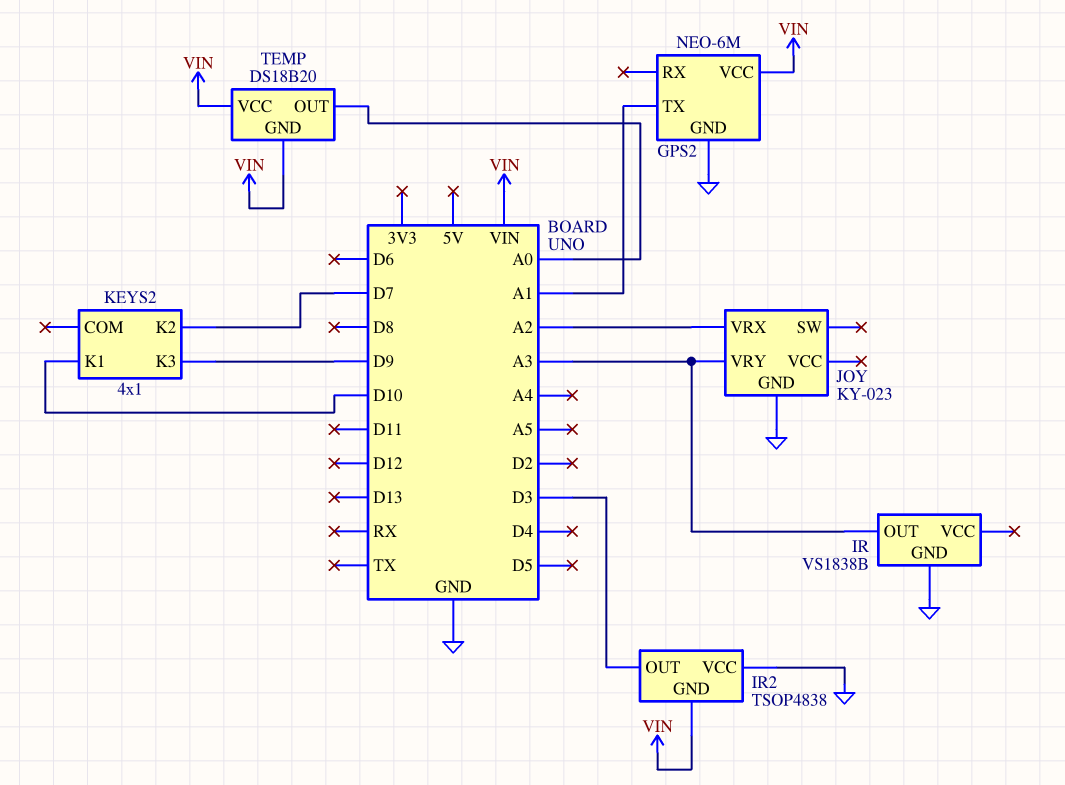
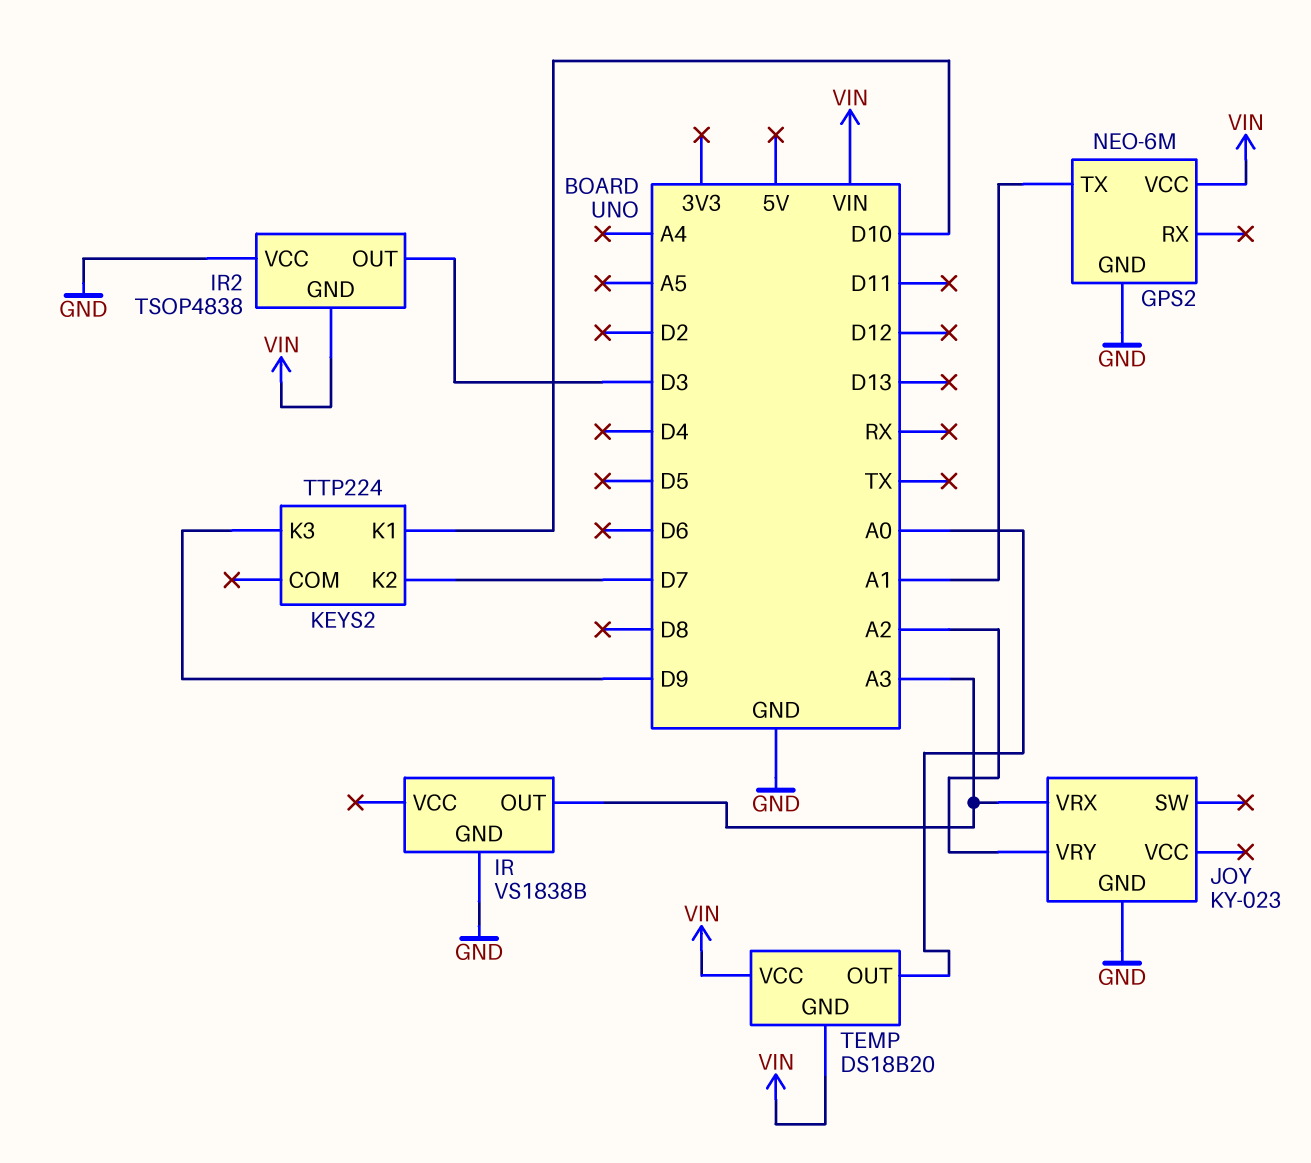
JOY pin VRX: A2 -> A3
JOY pin VRY: A3 -> A2
KEYS2: 4x1 -> TTP224

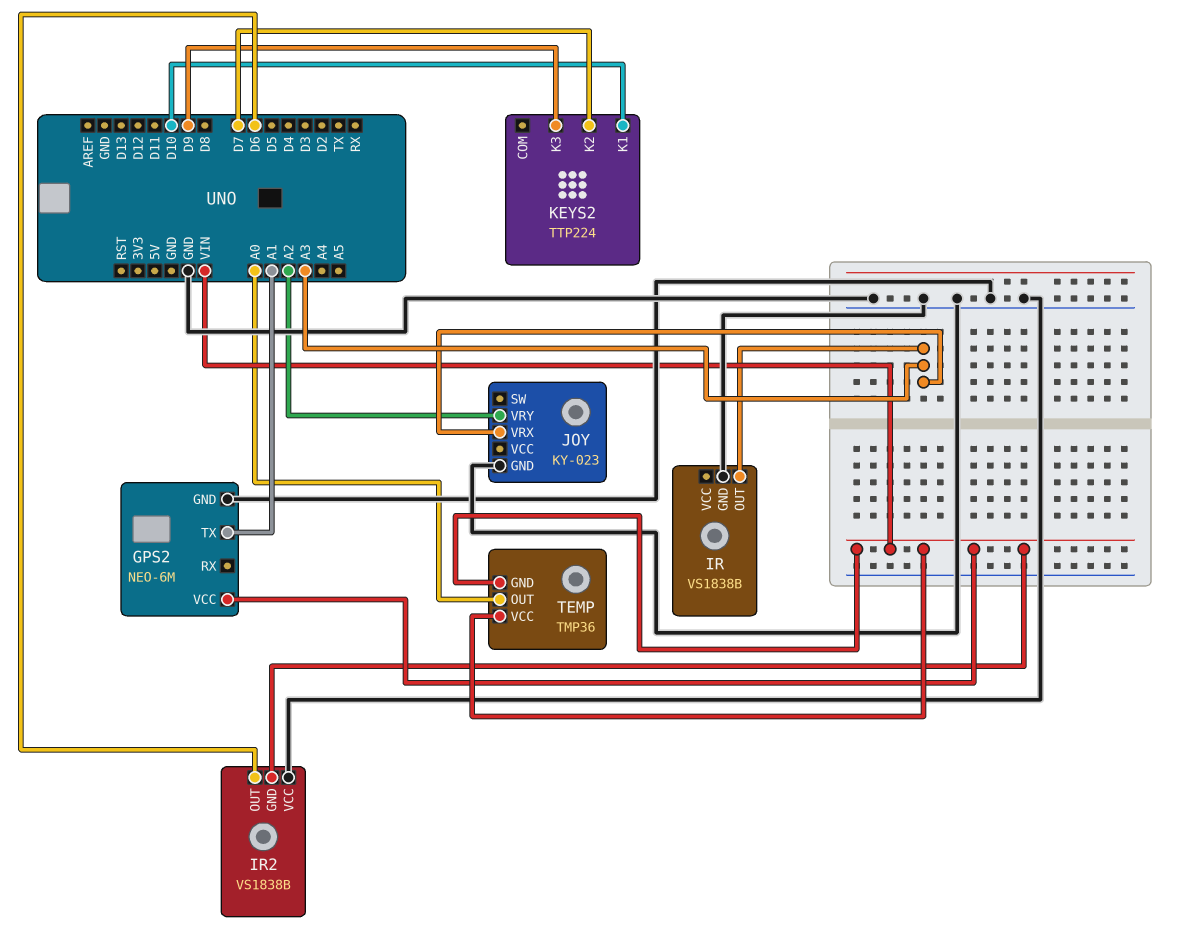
IR2: TSOP4838 -> VS1838B
IR2 pin OUT: D3 -> D6
TEMP: DS18B20 -> TMP36

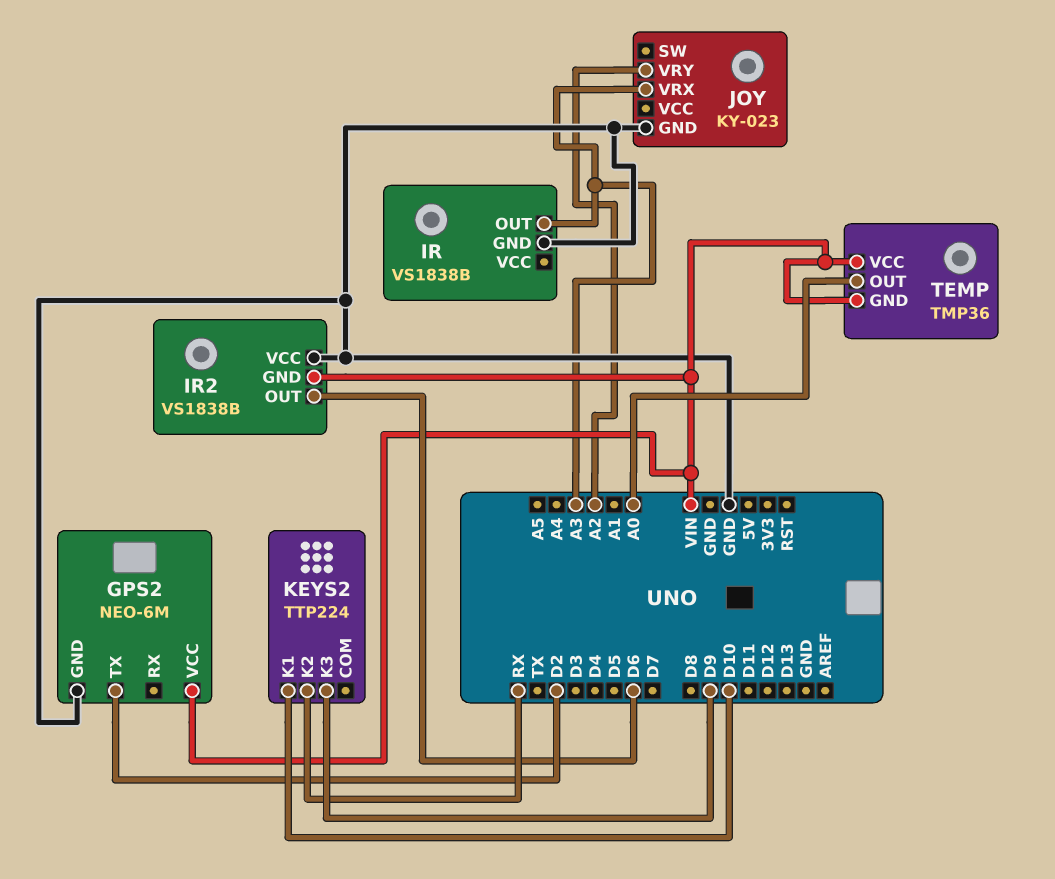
GPS2 pin TX: A1 -> D2
KEYS2 pin K2: D7 -> RX

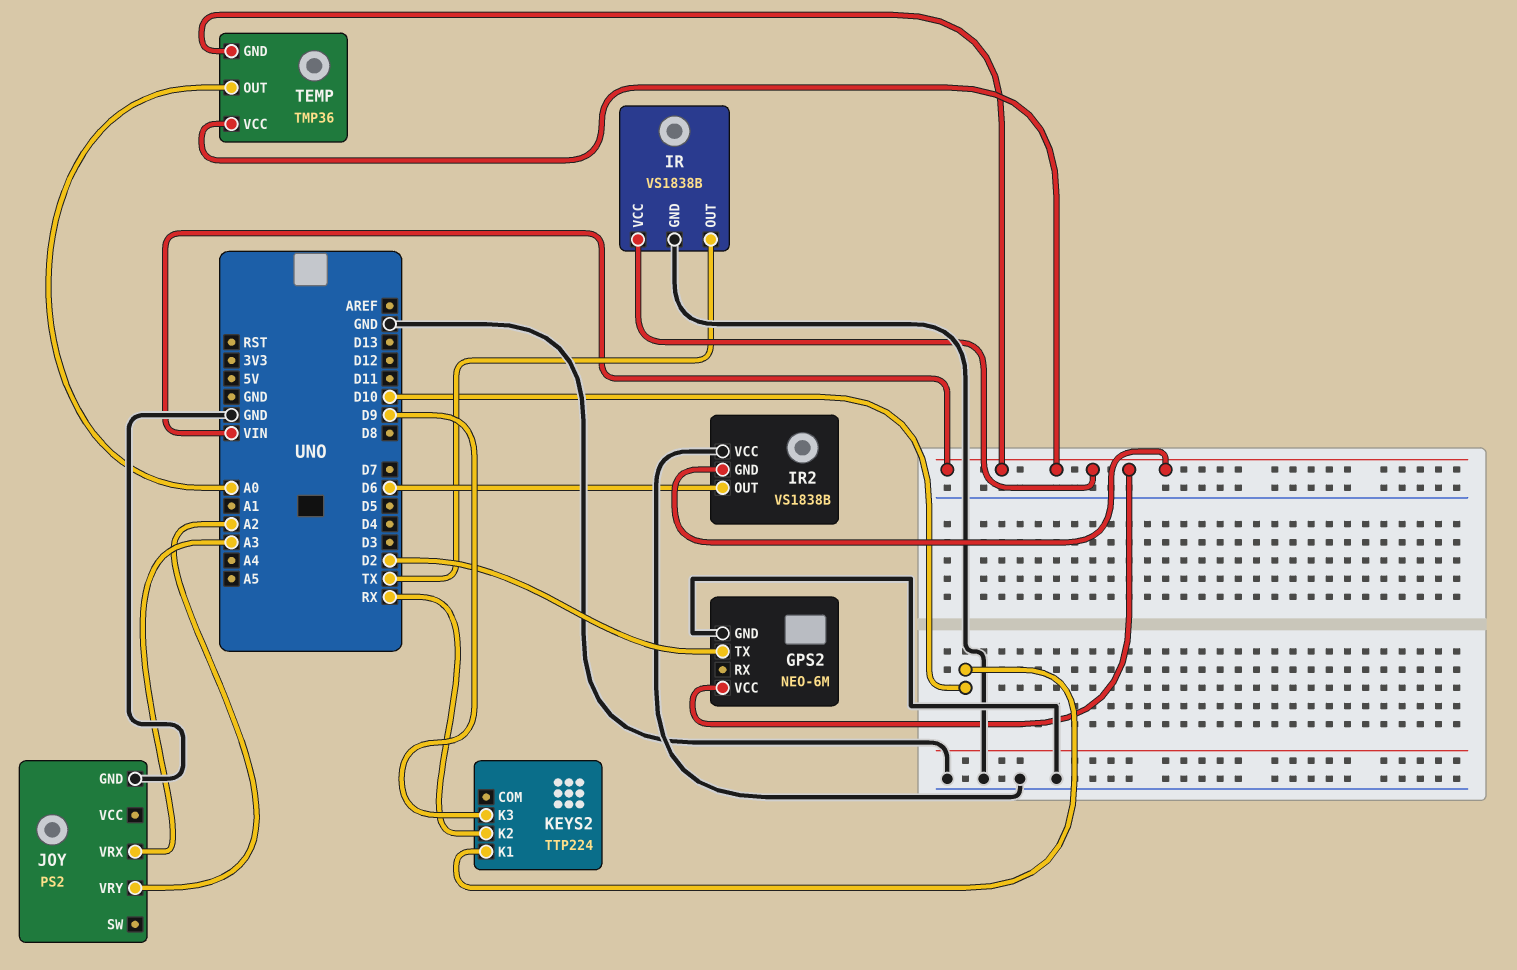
IR pin OUT: A3 -> TX
IR pin VCC: none -> VIN
JOY: KY-023 -> PS2

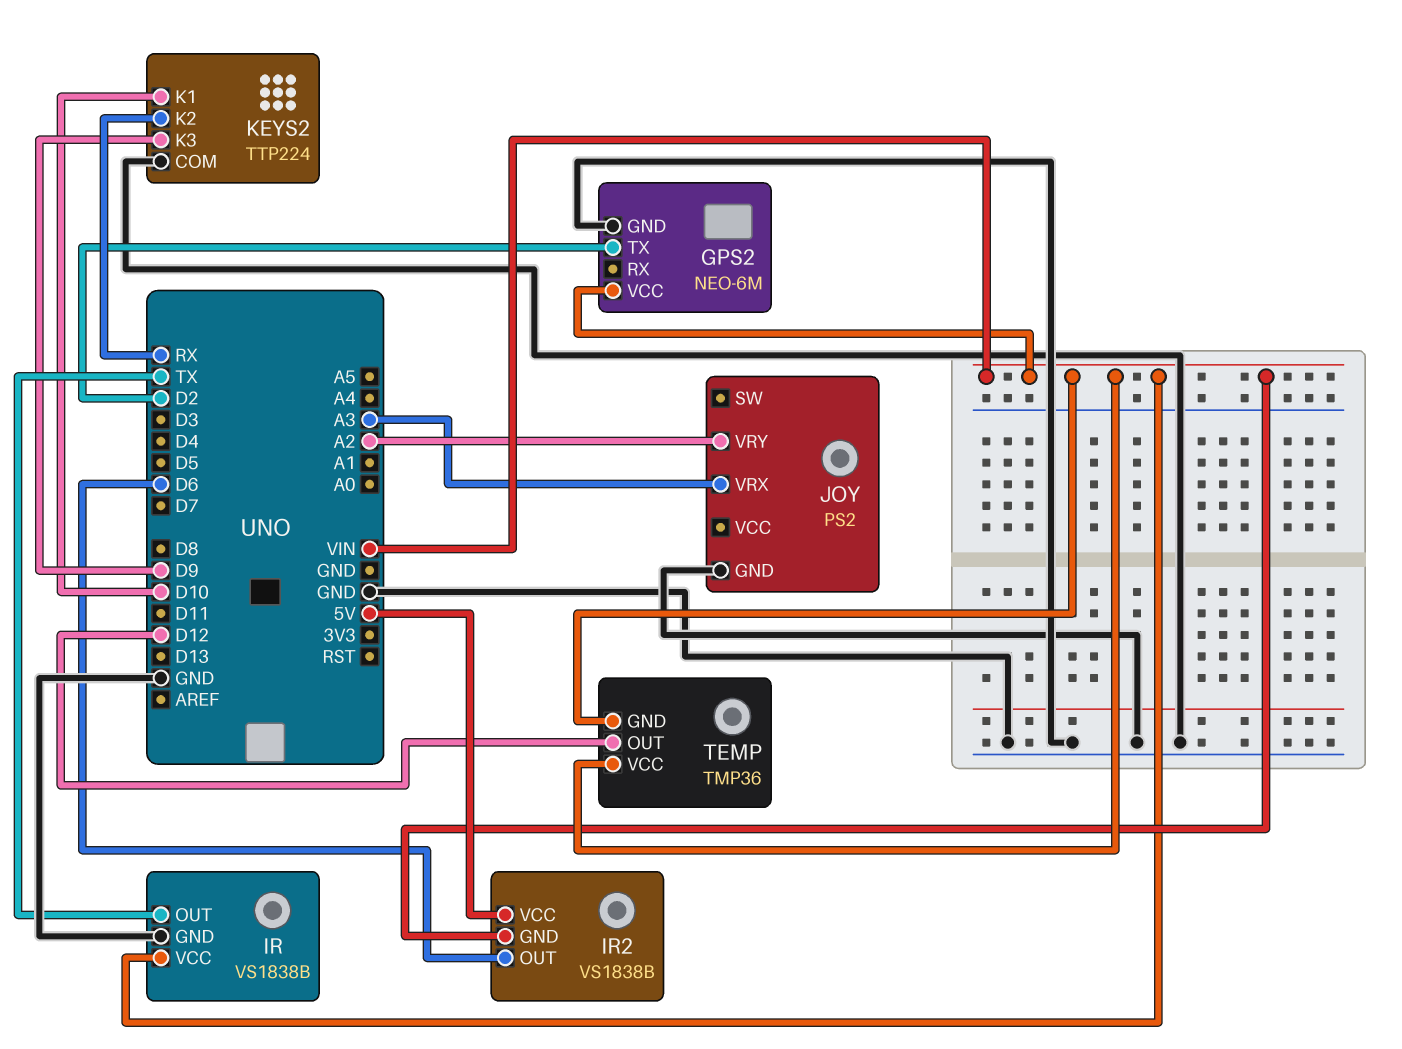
IR2 pin VCC: GND -> 5V
KEYS2 pin COM: none -> GND
TEMP pin OUT: A0 -> D12

